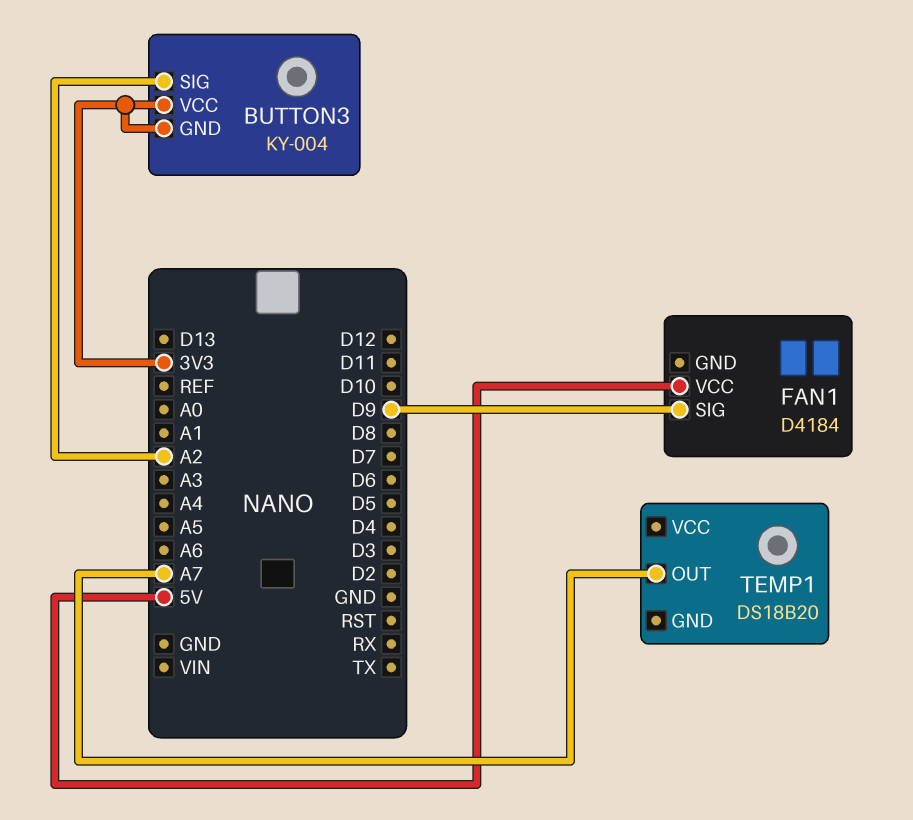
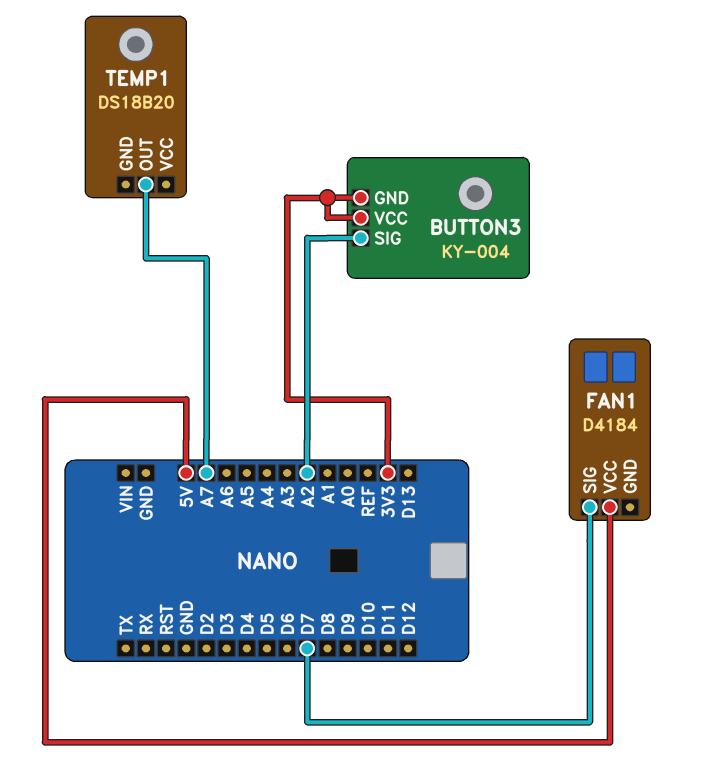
FAN1 pin SIG: D9 -> D7

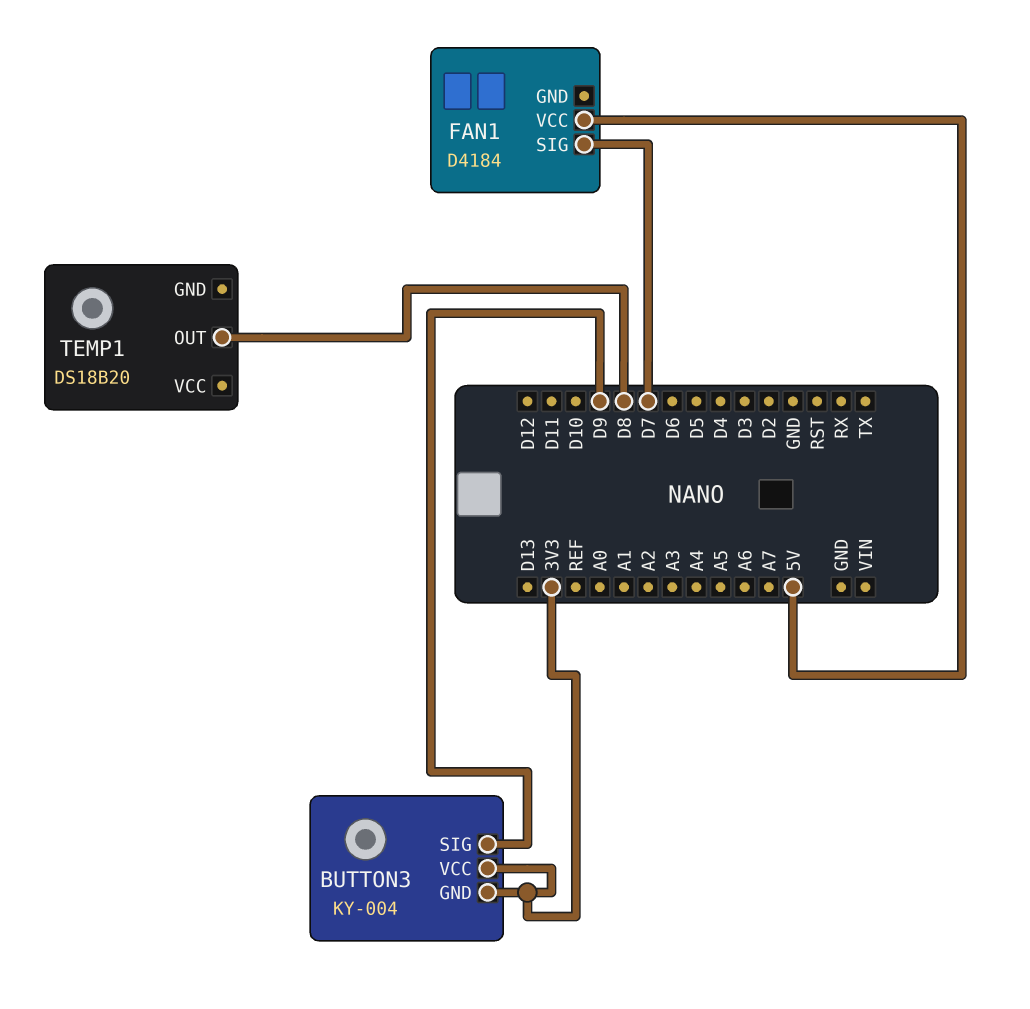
BUTTON3 pin SIG: A2 -> D9
TEMP1 pin OUT: A7 -> D8

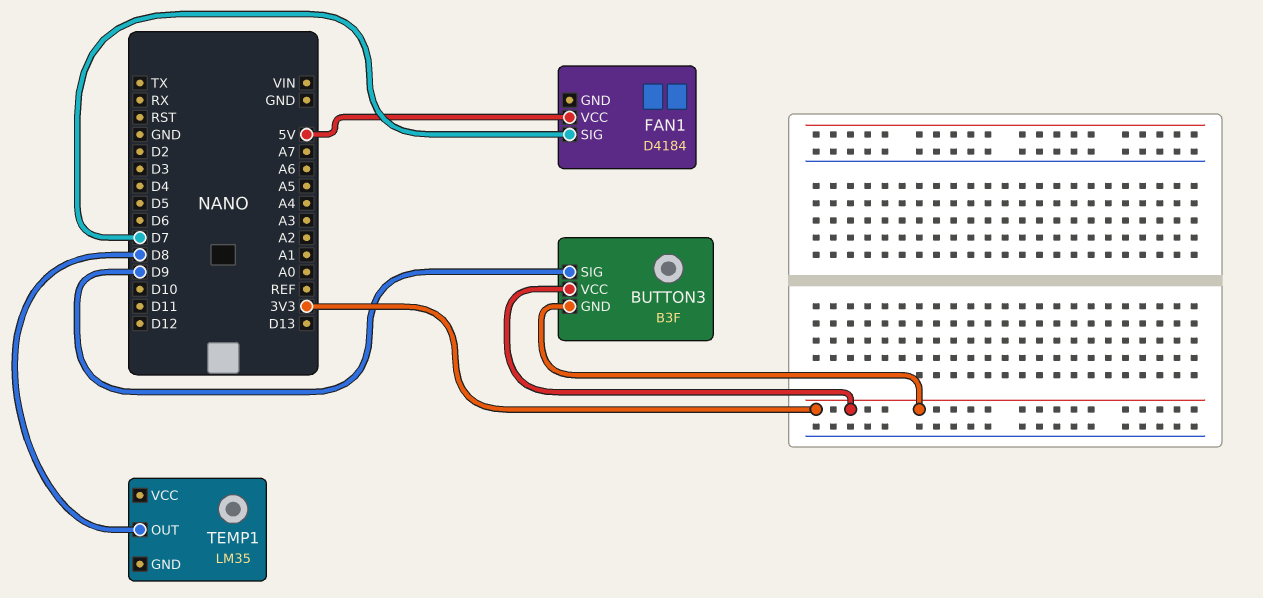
BUTTON3: KY-004 -> B3F
TEMP1: DS18B20 -> LM35

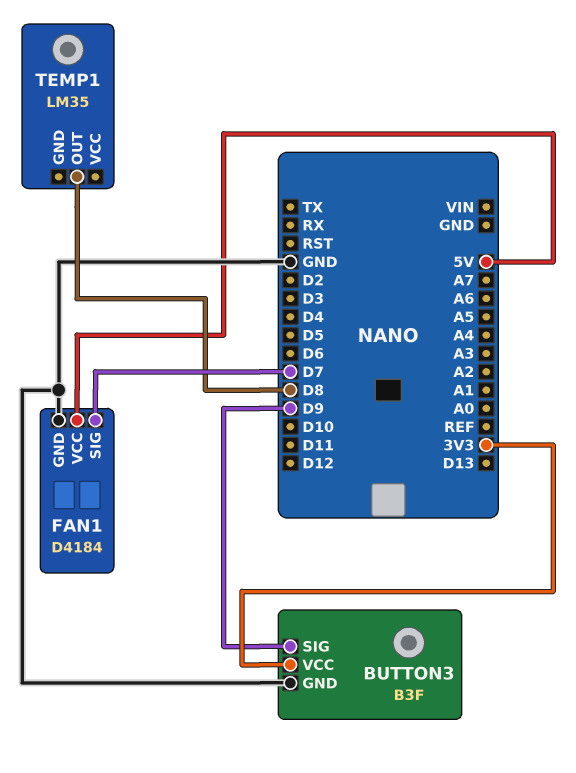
BUTTON3 pin GND: 3V3 -> GND
FAN1 pin GND: none -> GND

